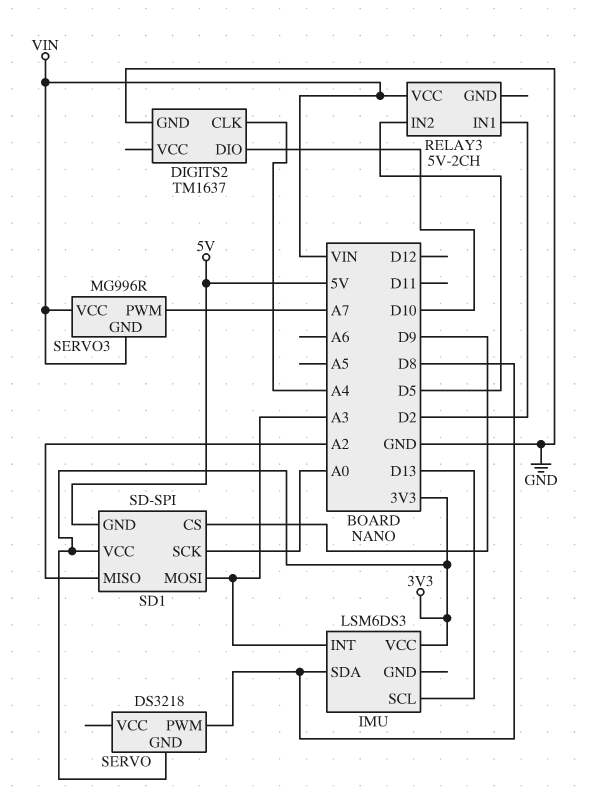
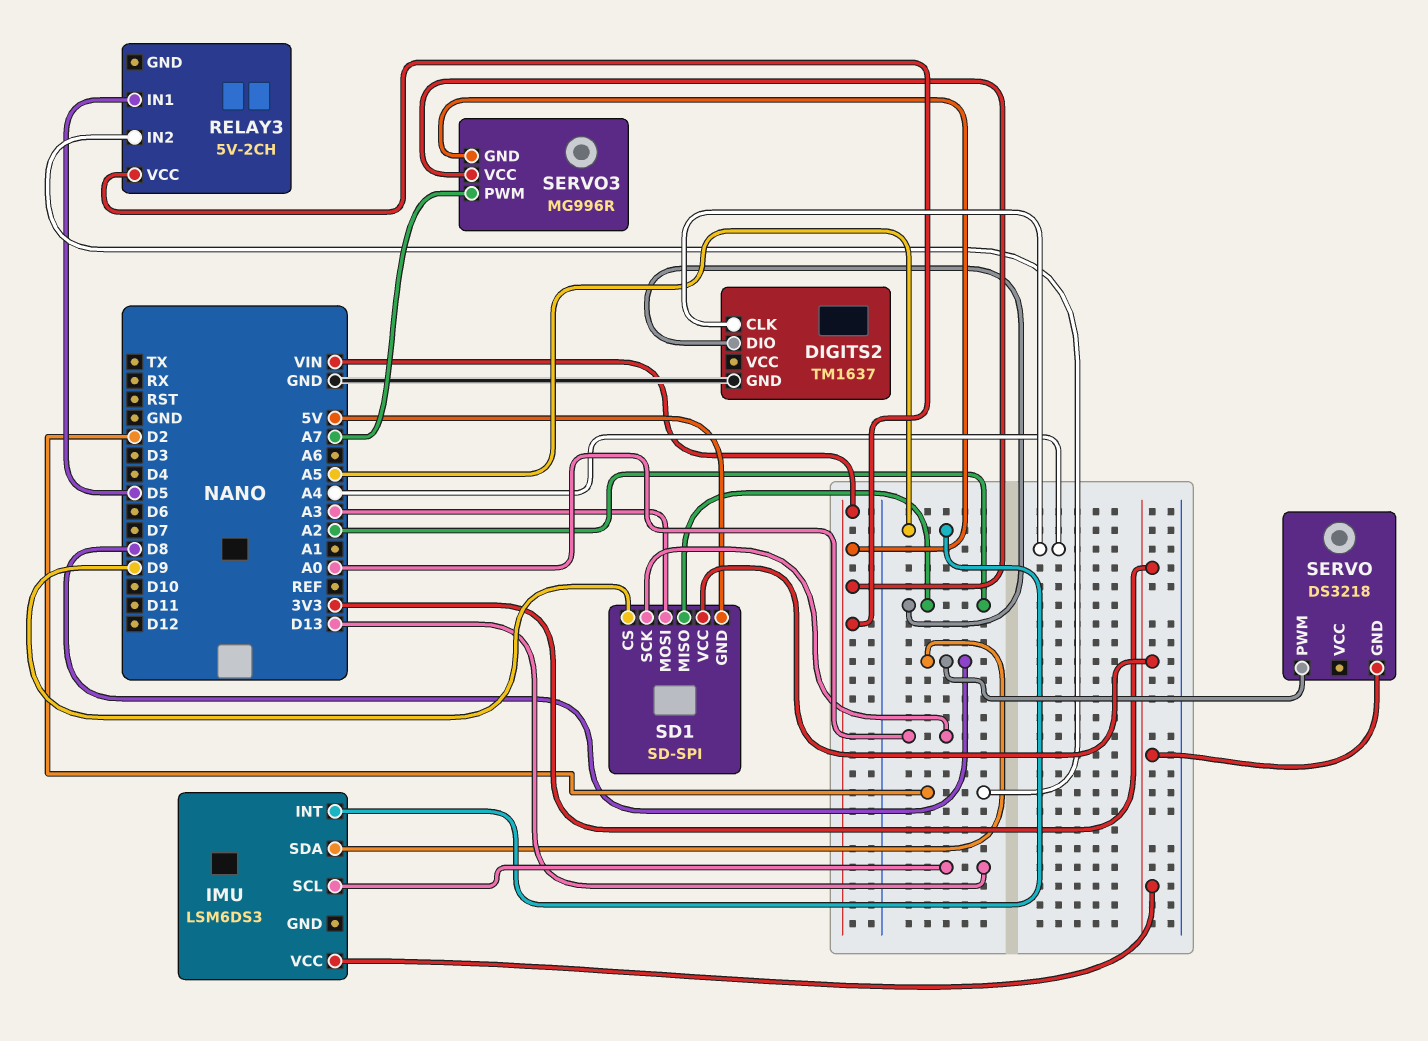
DIGITS2 pin DIO: D10 -> A2
IMU pin INT: A3 -> A5
RELAY3 pin IN1: D2 -> D5
RELAY3 pin IN2: D5 -> D2

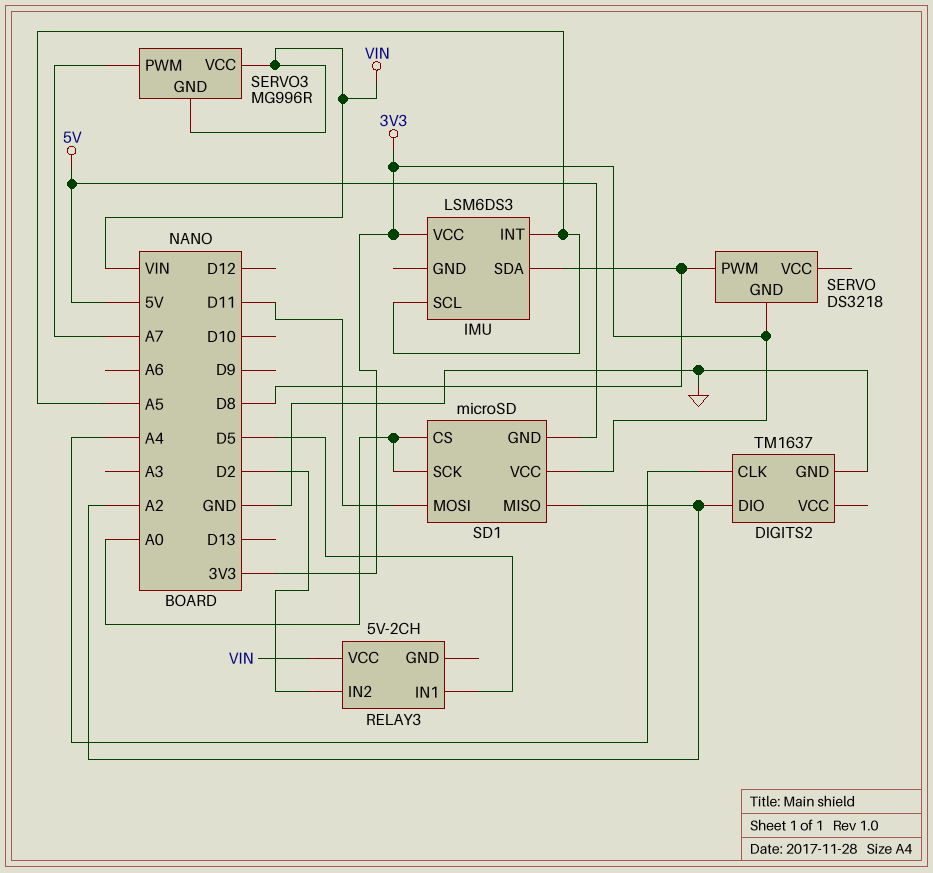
IMU pin SCL: D13 -> A5
SD1: SD-SPI -> microSD
SD1 pin CS: D9 -> A0
SD1 pin MOSI: A3 -> D11

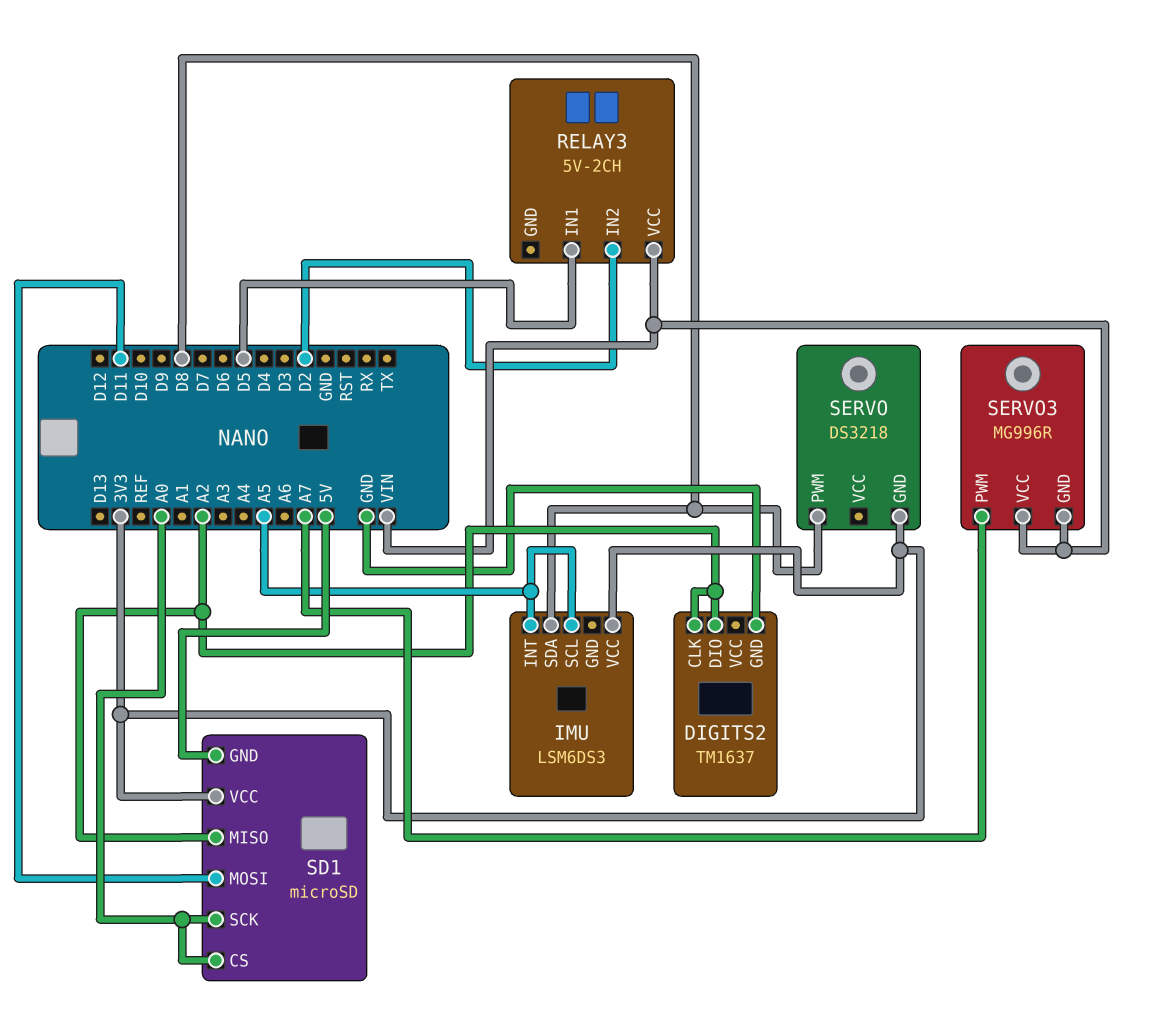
DIGITS2 pin CLK: A4 -> A2

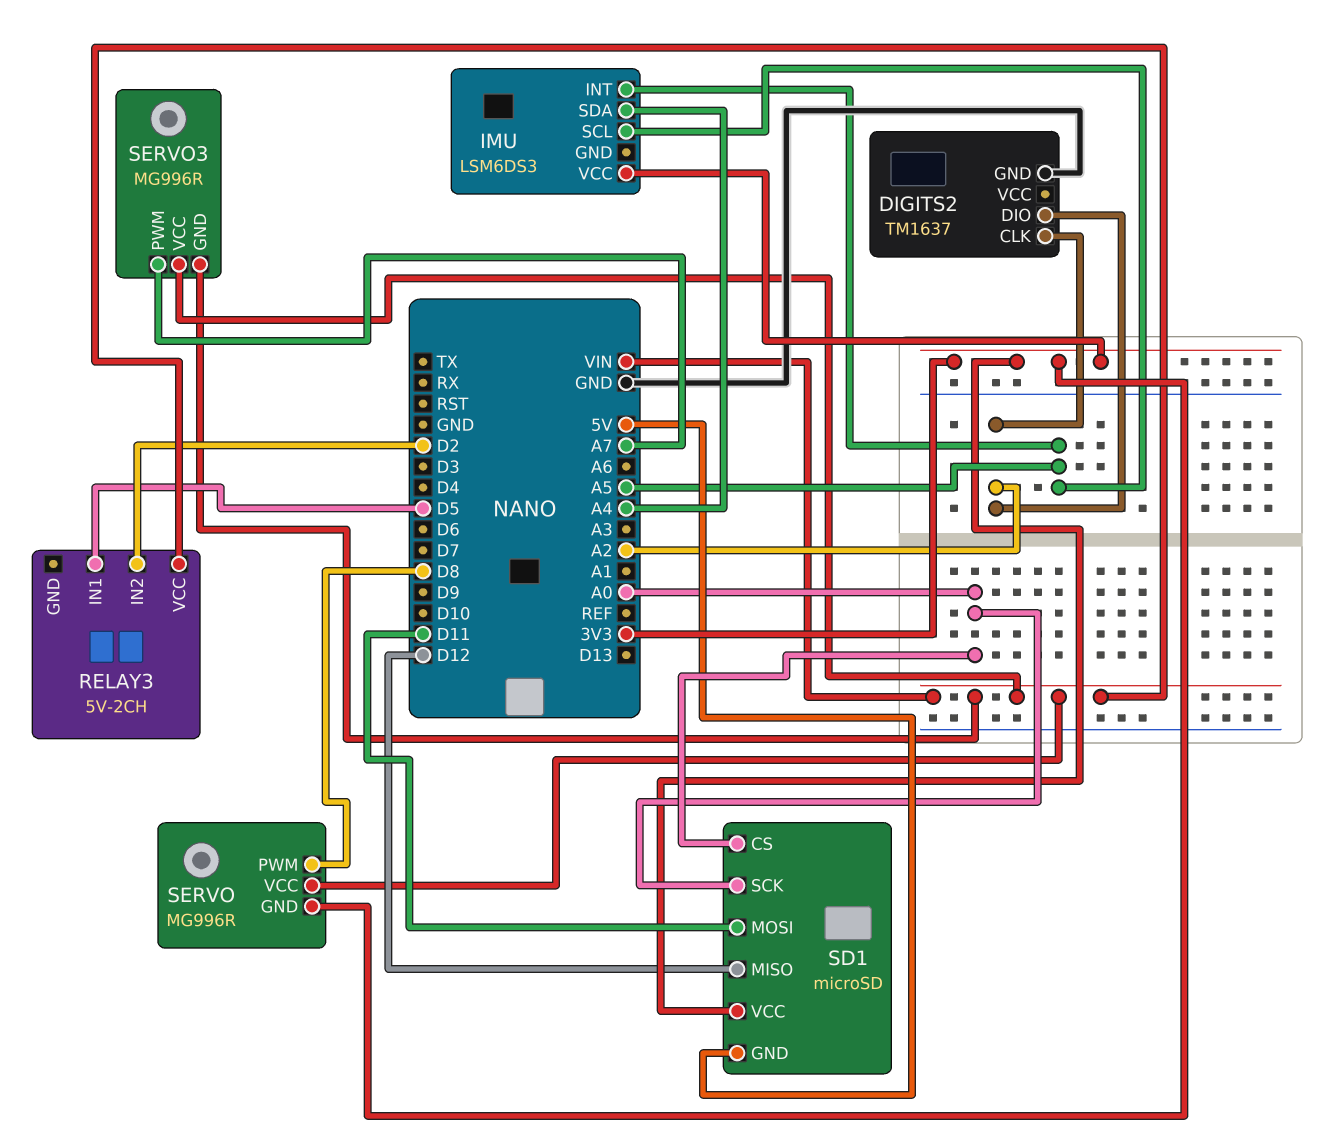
IMU pin SDA: D8 -> A4
SD1 pin MISO: A2 -> D12
SERVO: DS3218 -> MG996R
SERVO pin VCC: none -> VIN

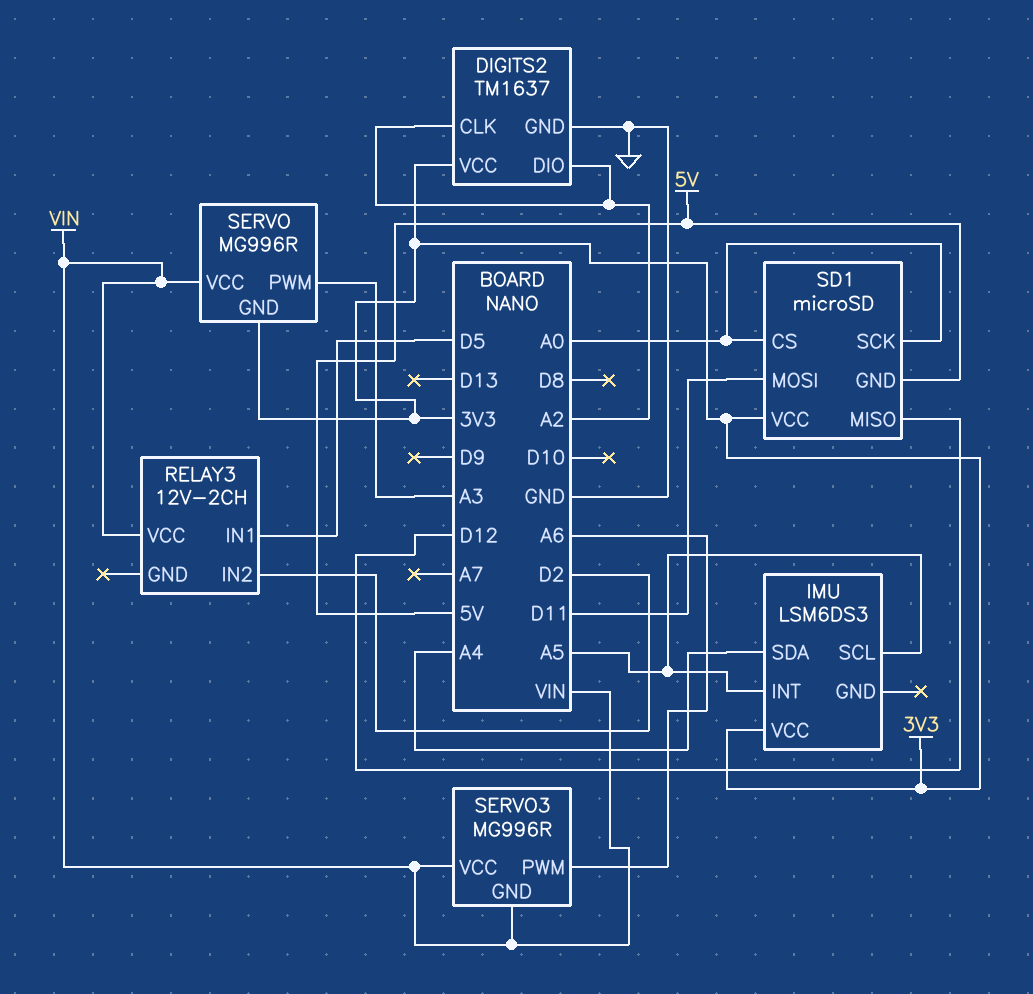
DIGITS2 pin VCC: none -> 3V3
RELAY3: 5V-2CH -> 12V-2CH
SERVO pin PWM: D8 -> A3
SERVO3 pin PWM: A7 -> A6

